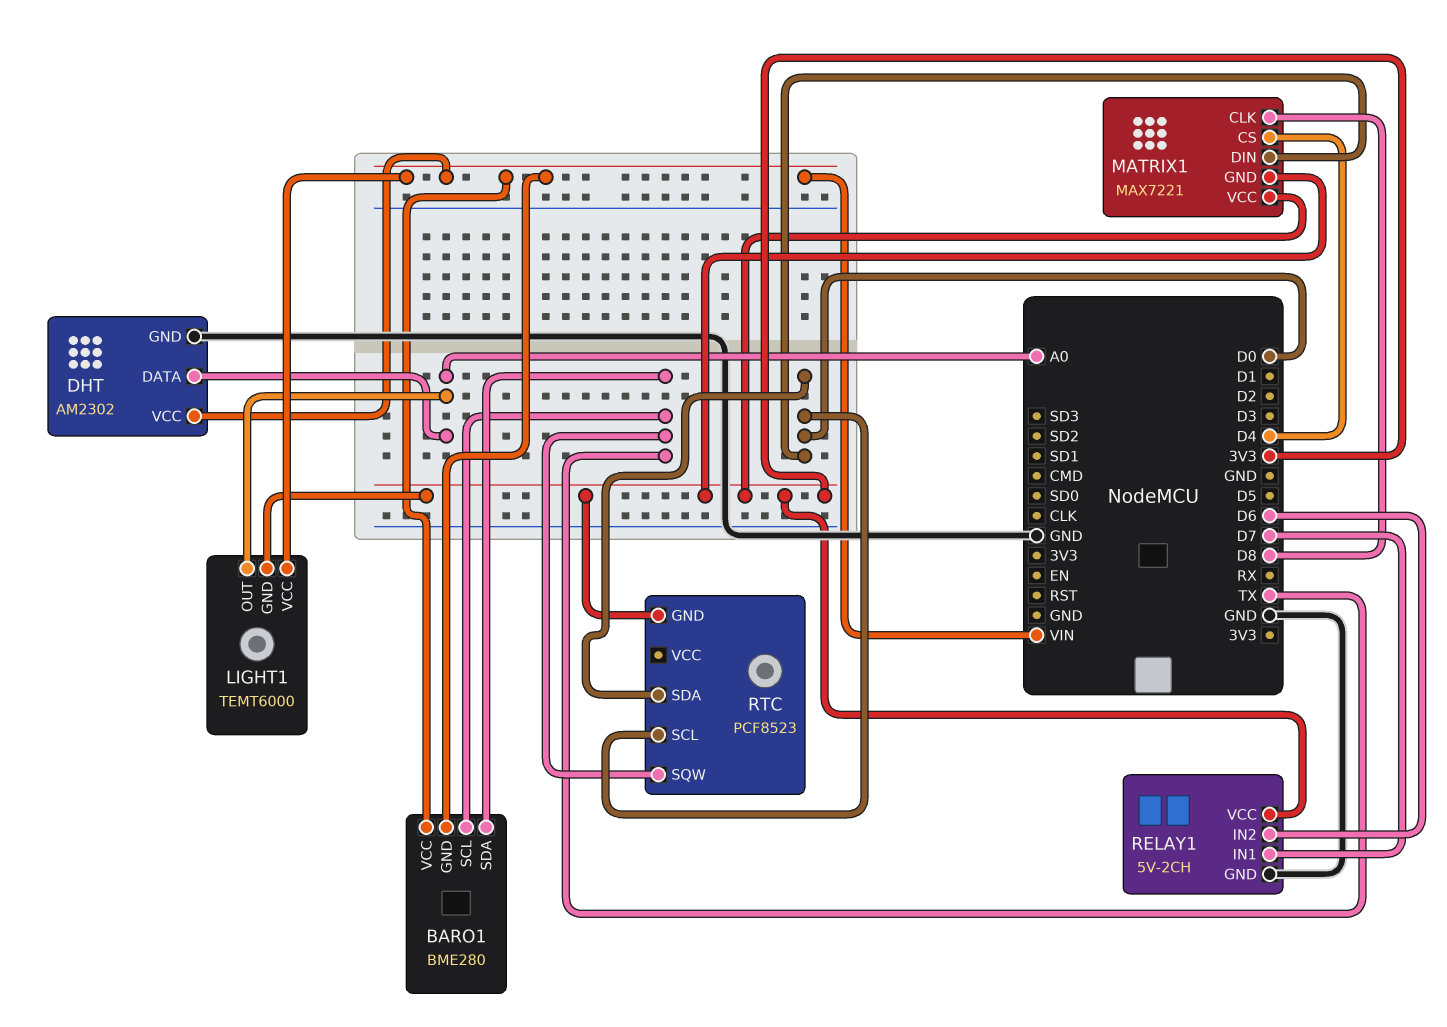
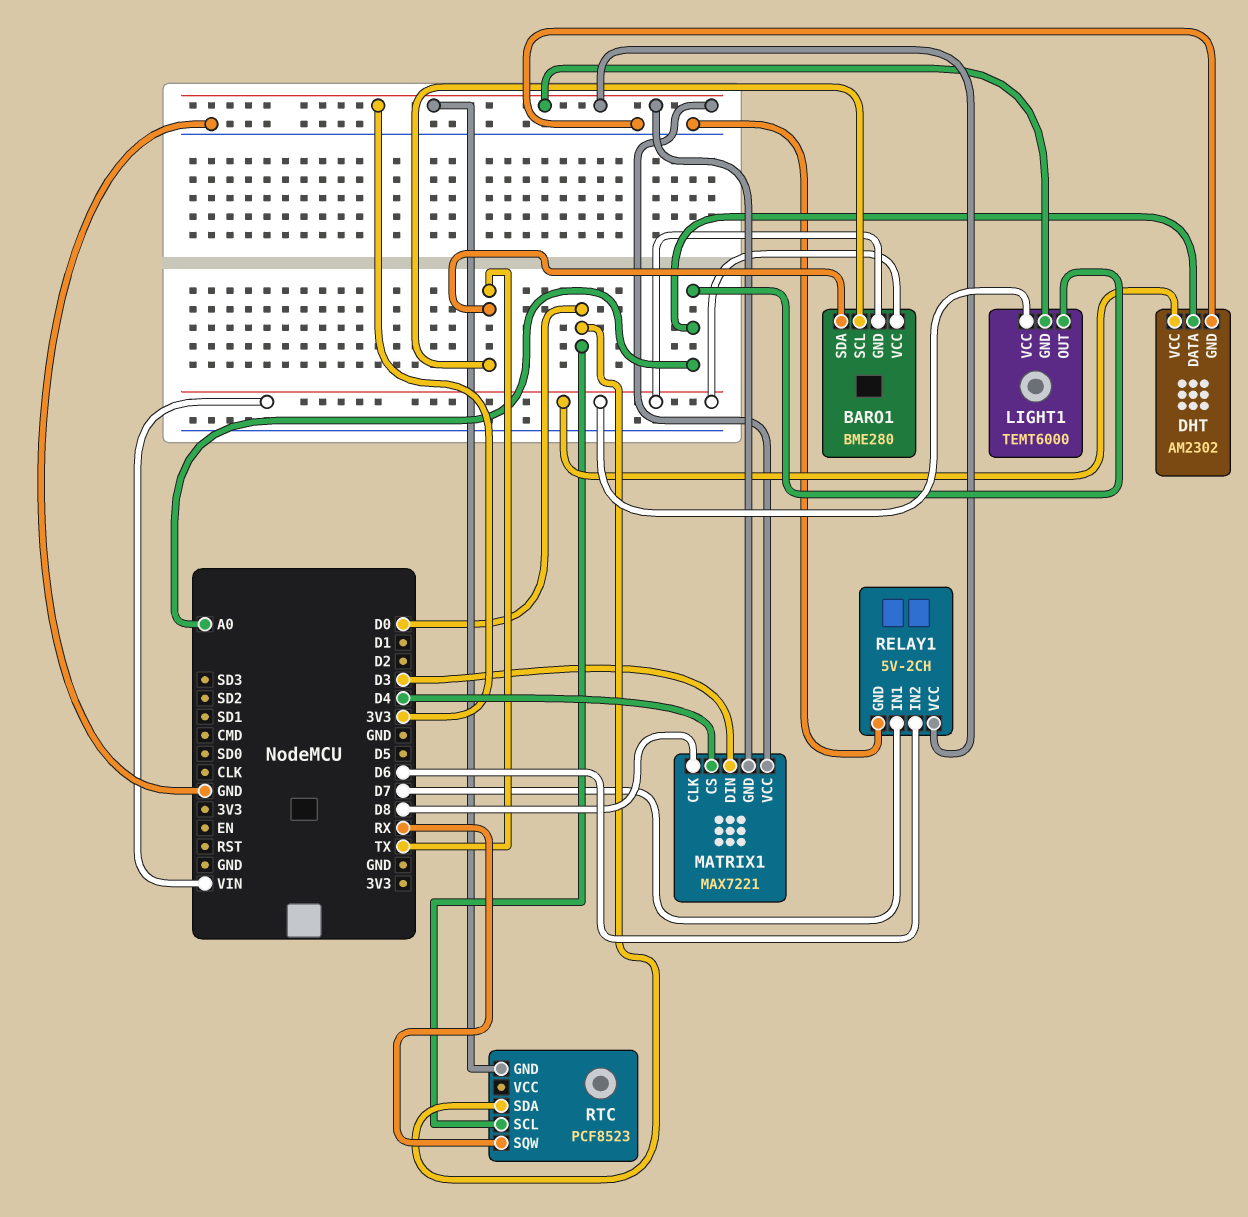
MATRIX1 pin DIN: D0 -> D3
RTC pin SQW: TX -> RX

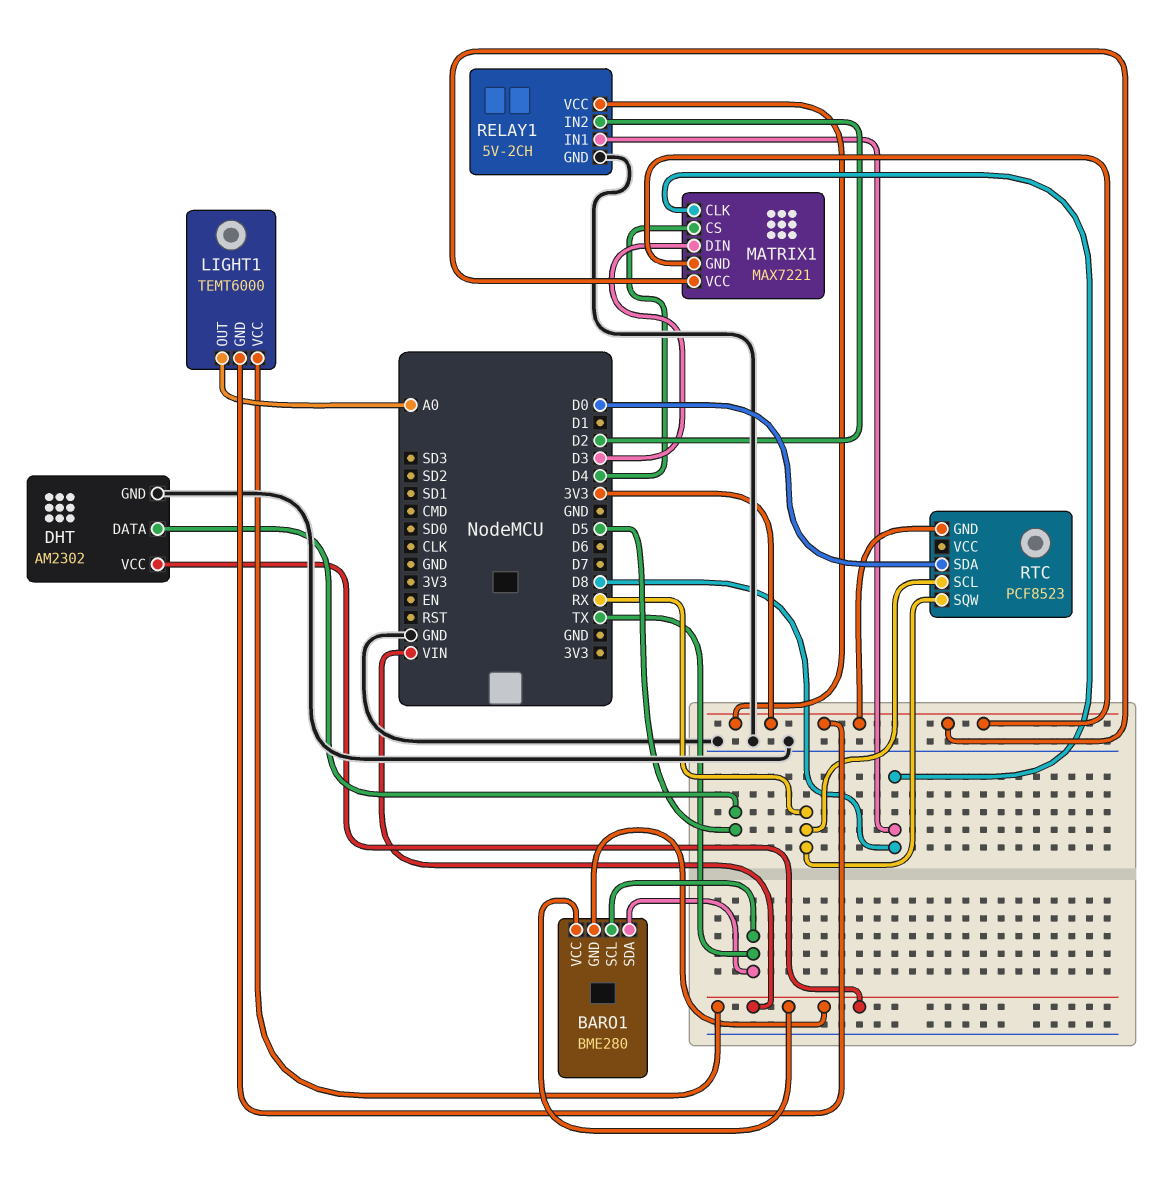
DHT pin DATA: A0 -> D5
RELAY1 pin IN1: D7 -> D8
RELAY1 pin IN2: D6 -> D2
RTC pin SCL: D0 -> RX

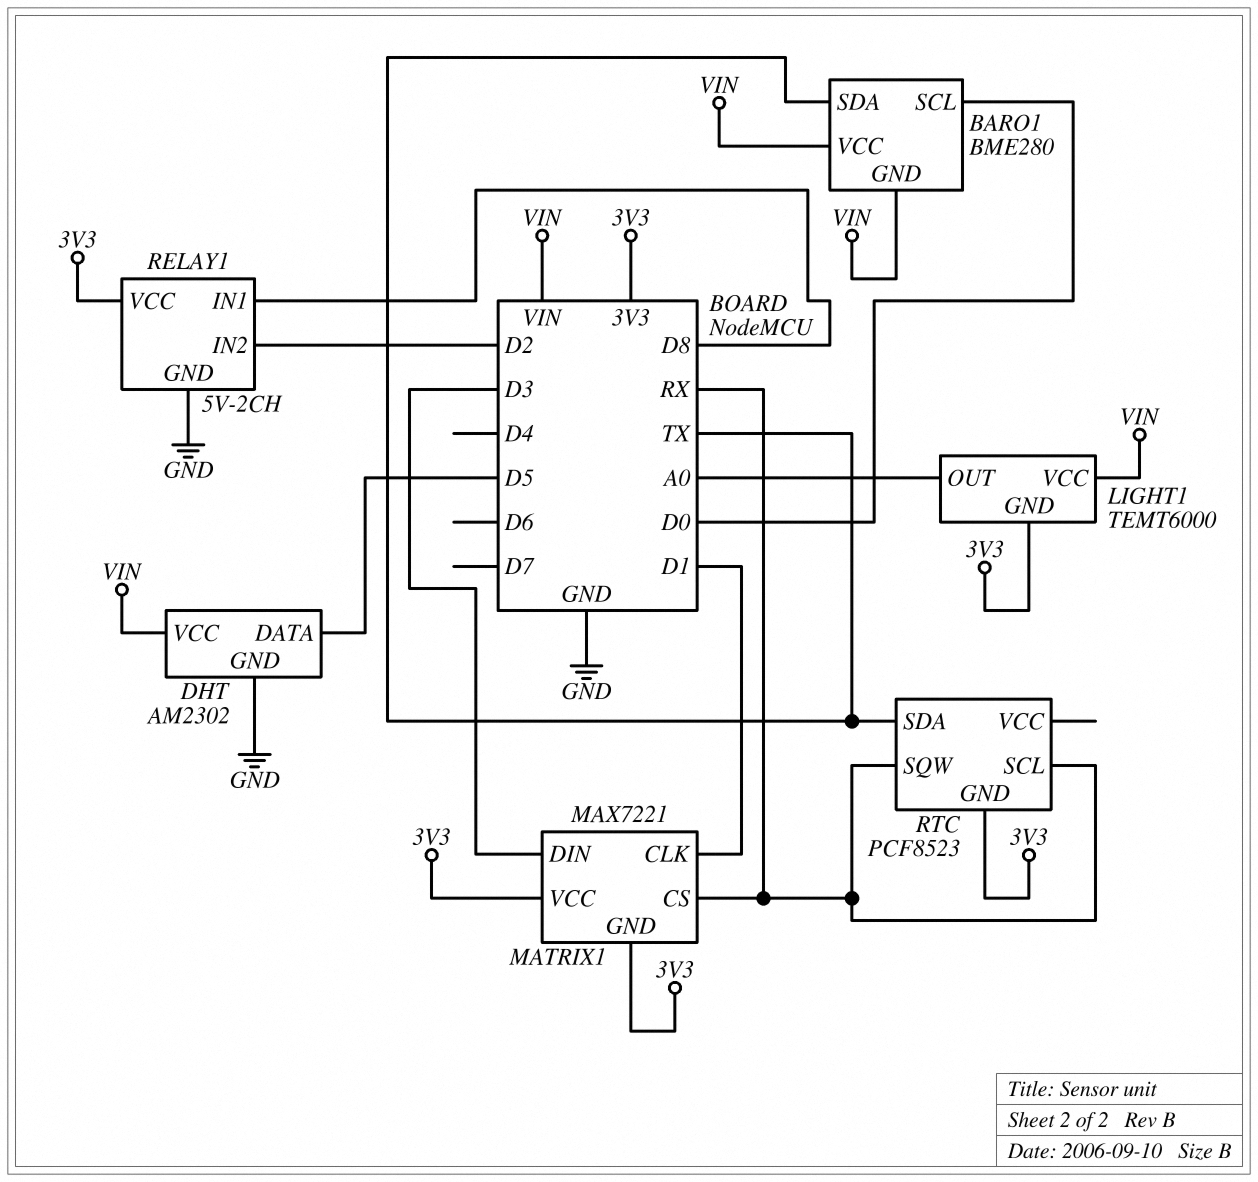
BARO1 pin SCL: TX -> D0
MATRIX1 pin CLK: D8 -> D1
MATRIX1 pin CS: D4 -> RX
RTC pin SDA: D0 -> TX

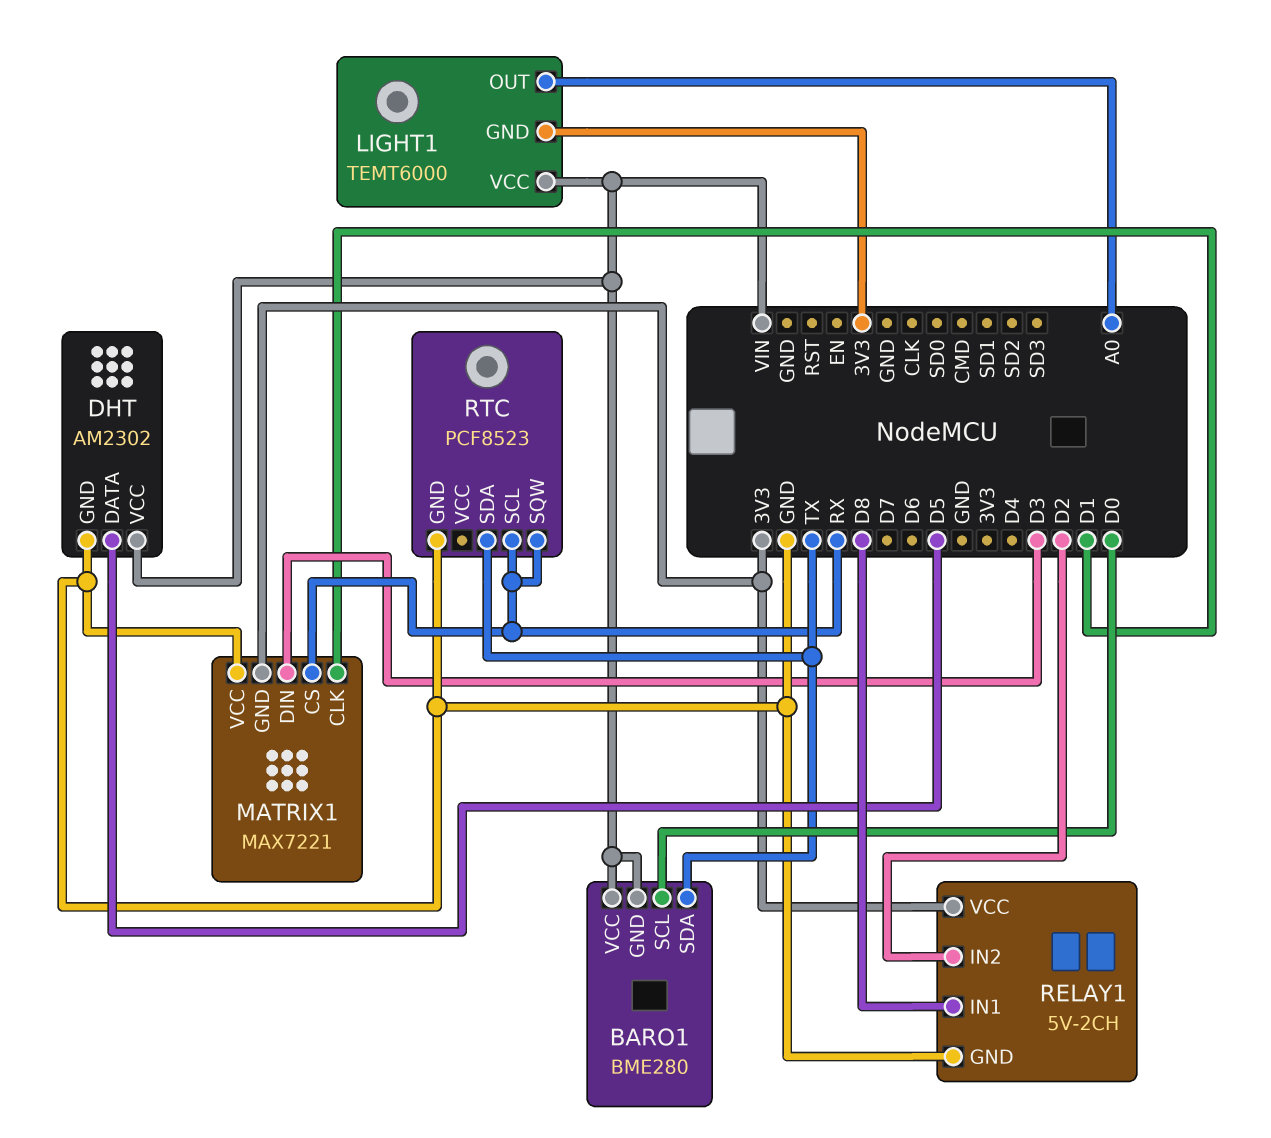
MATRIX1 pin VCC: 3V3 -> GND
RTC pin GND: 3V3 -> GND

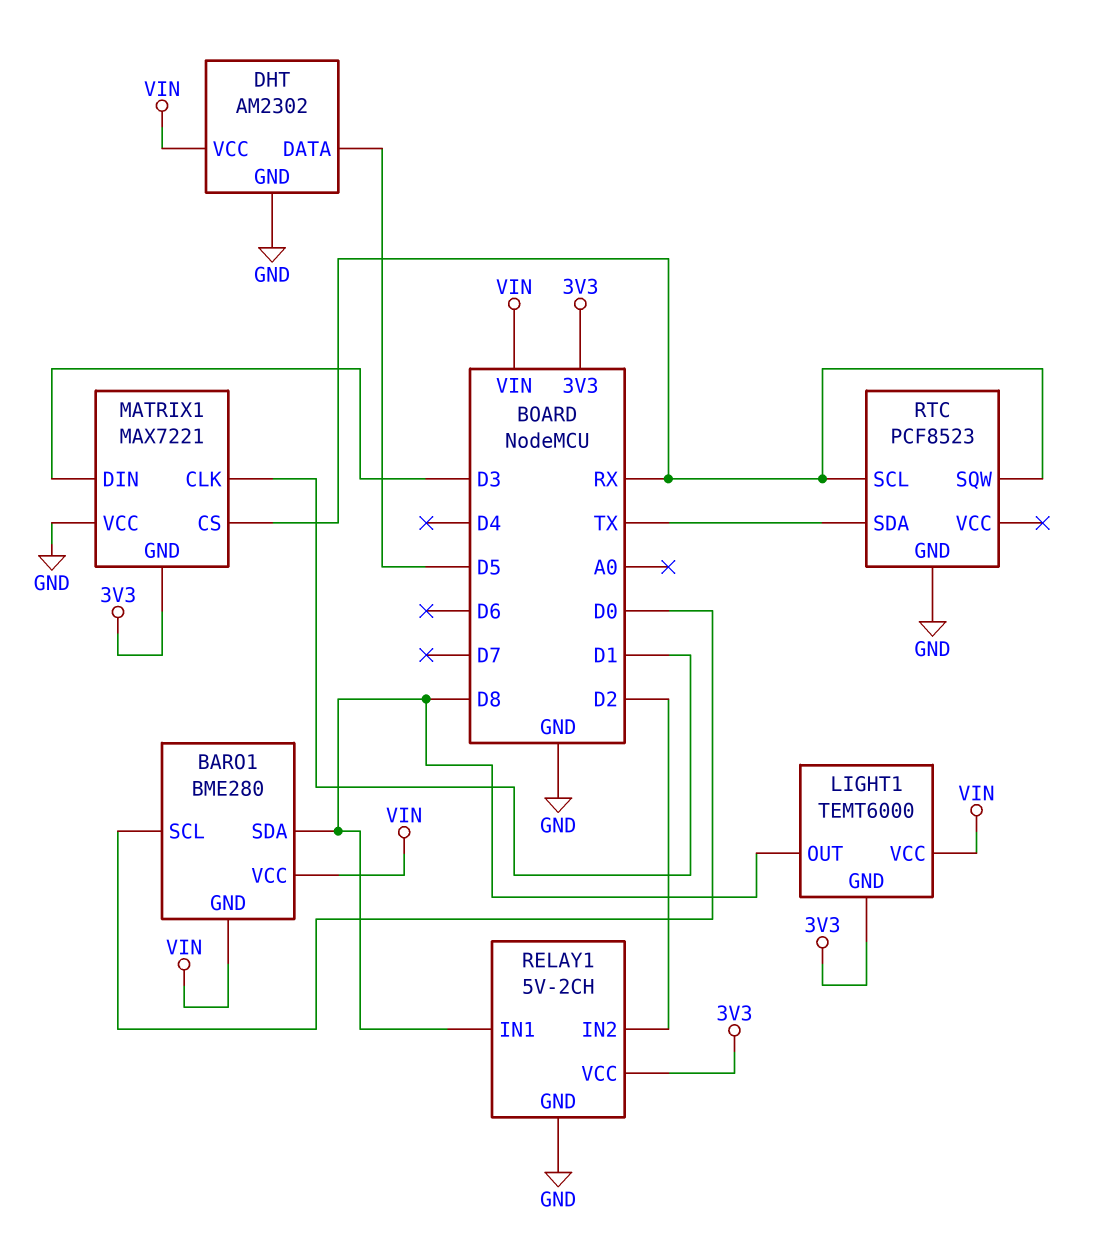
BARO1 pin SDA: TX -> D8
LIGHT1 pin OUT: A0 -> D8

